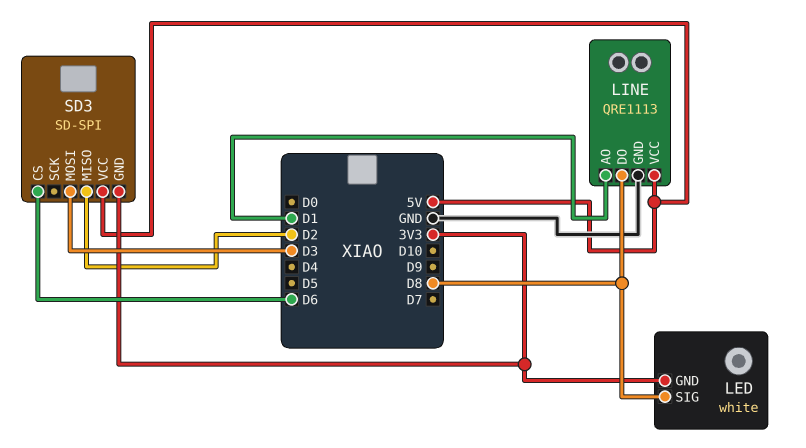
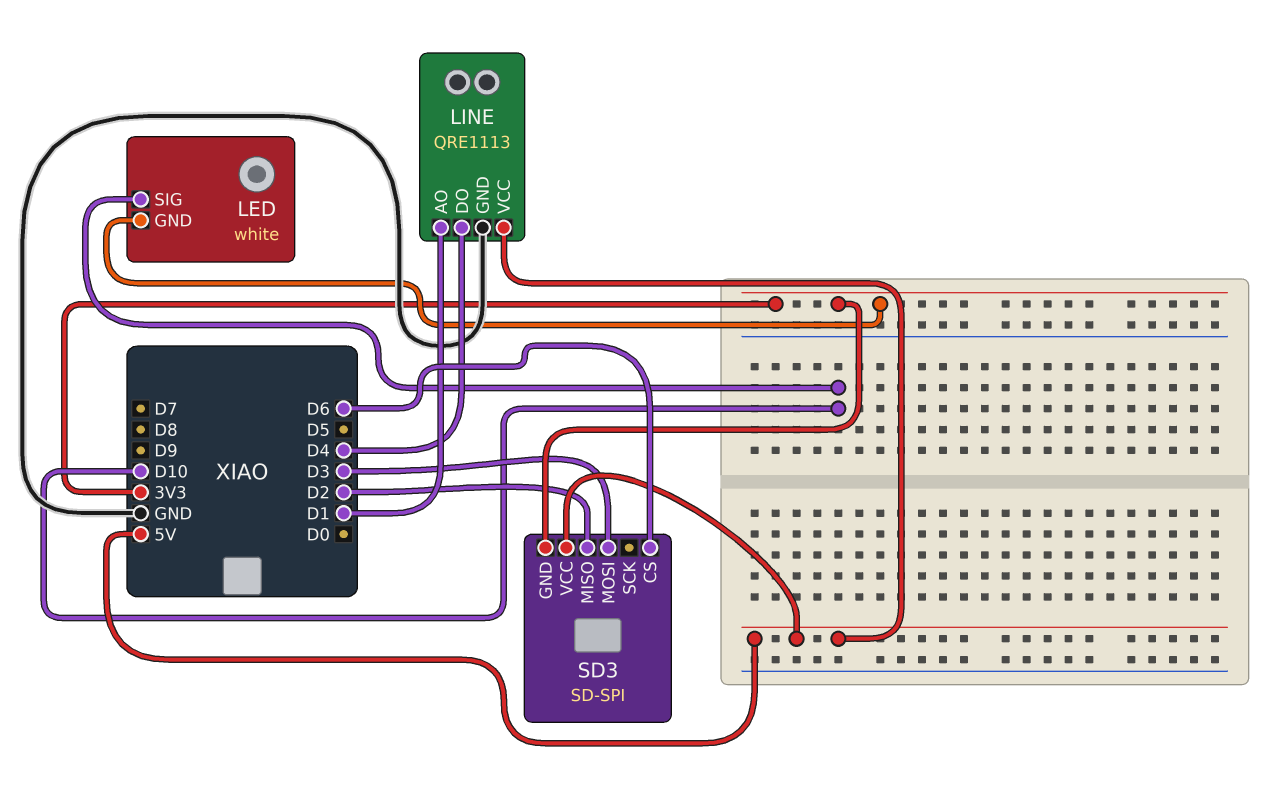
LED pin SIG: D8 -> D10
LINE pin DO: D8 -> D4

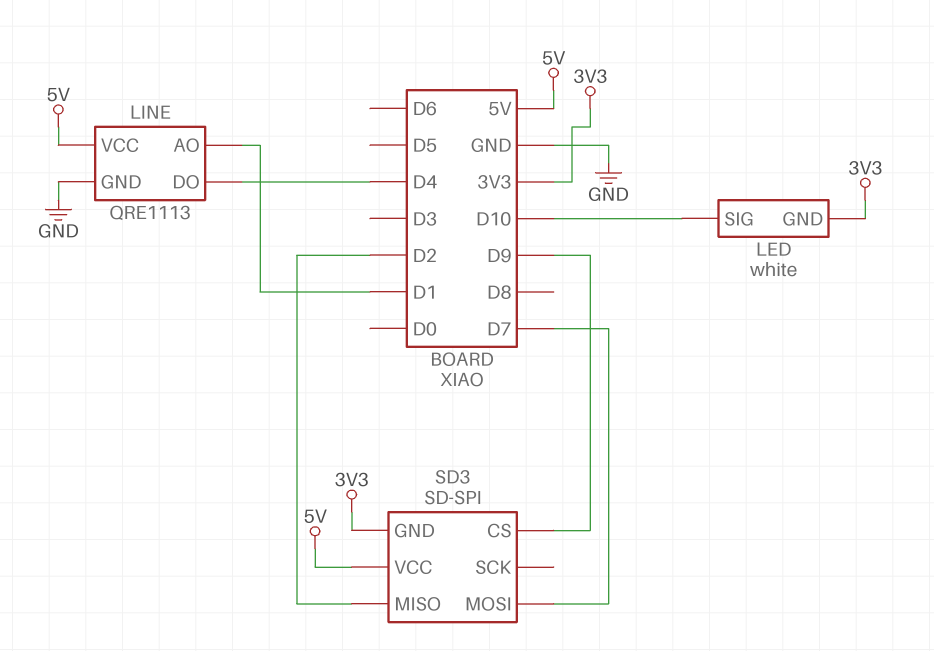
SD3 pin CS: D6 -> D9
SD3 pin MOSI: D3 -> D7

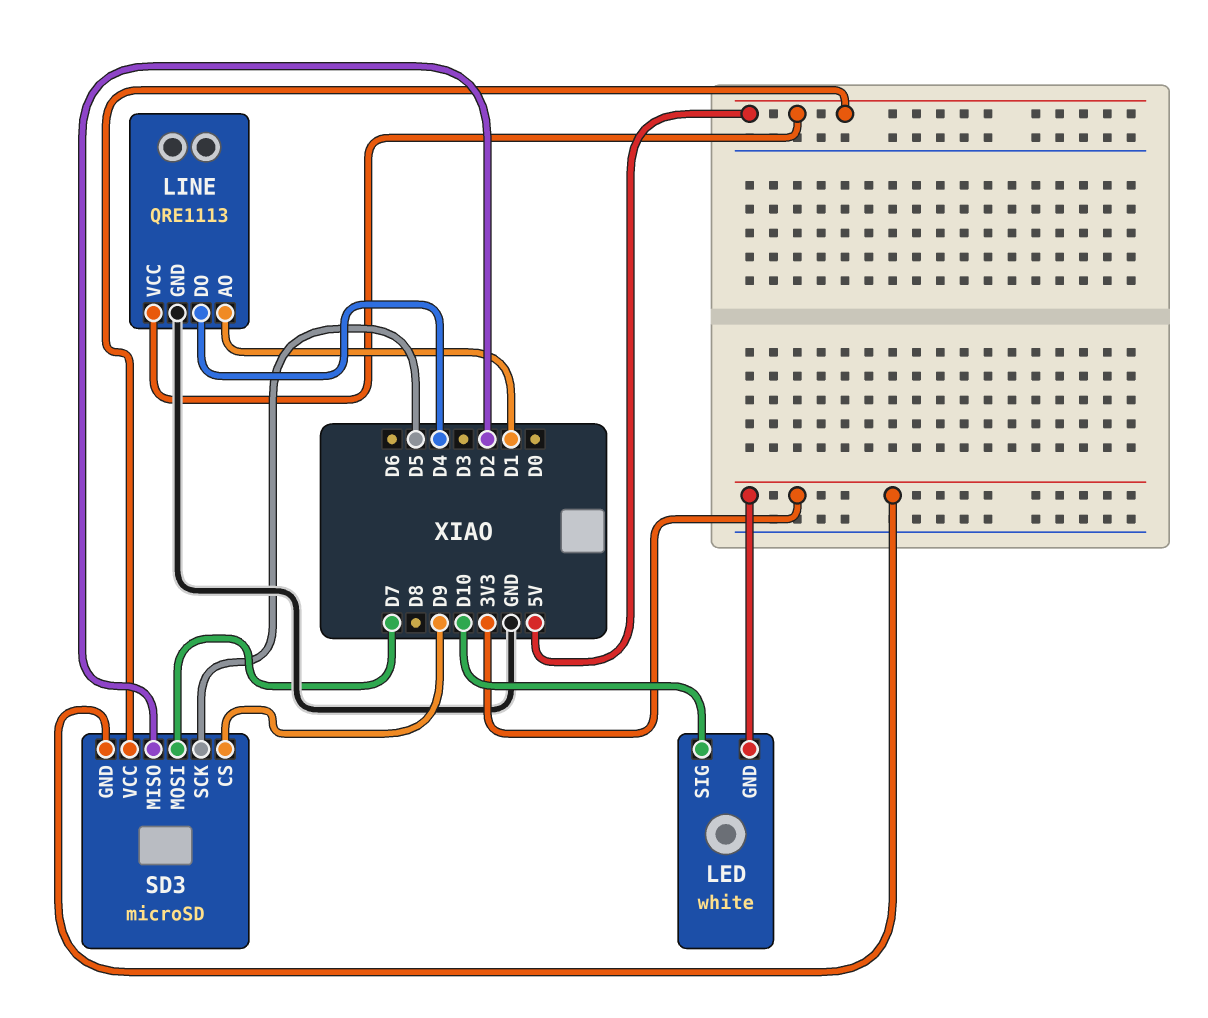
SD3: SD-SPI -> microSD
SD3 pin SCK: none -> D5

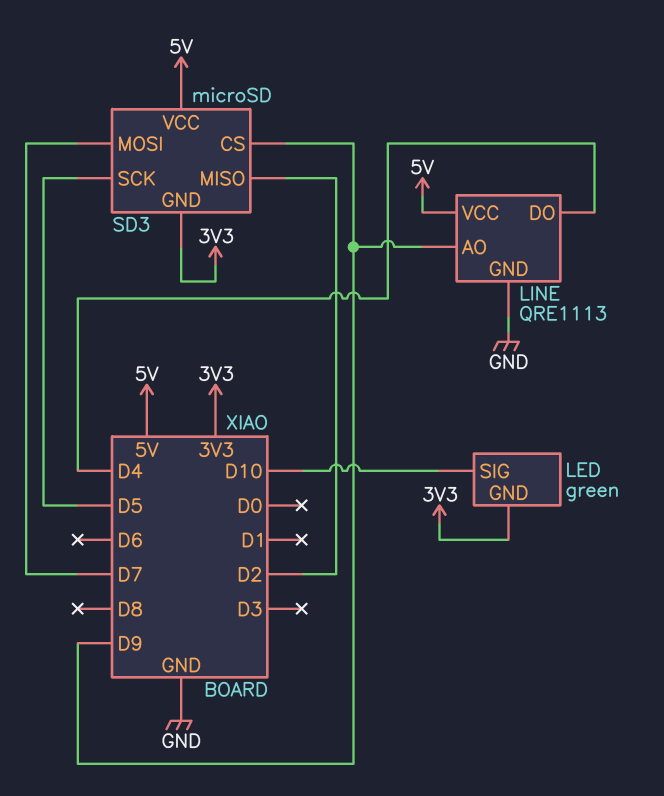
LED: white -> green
LINE pin AO: D1 -> D9

